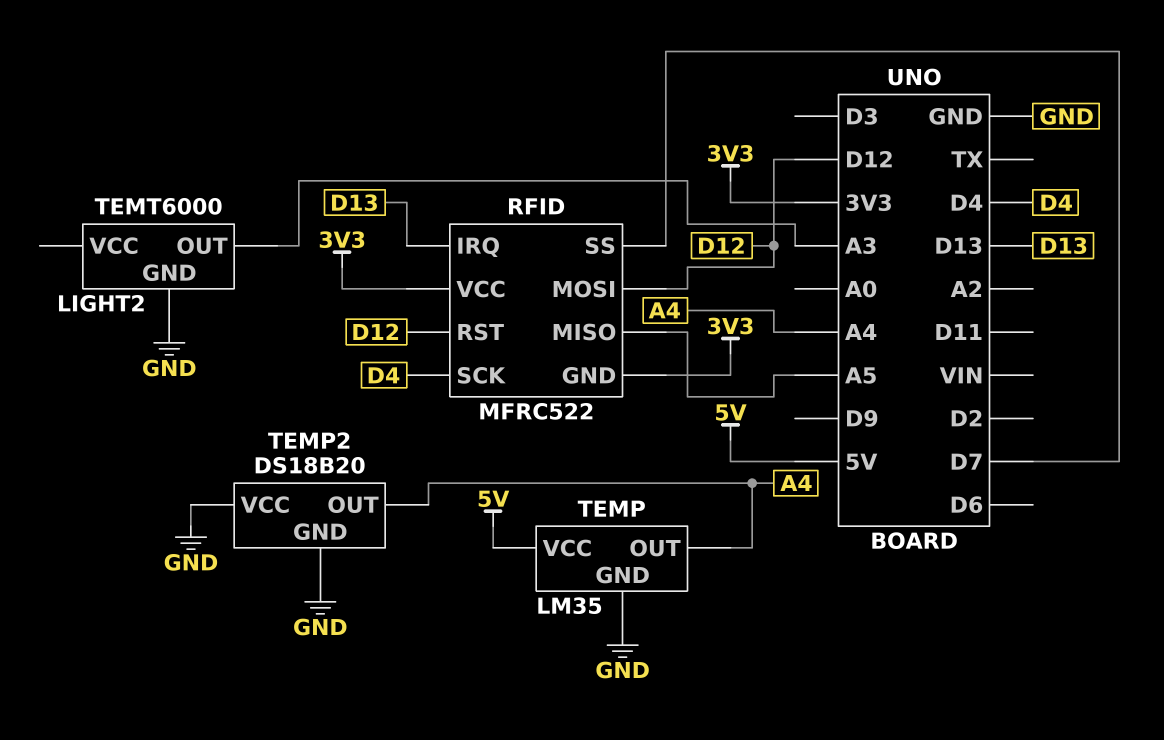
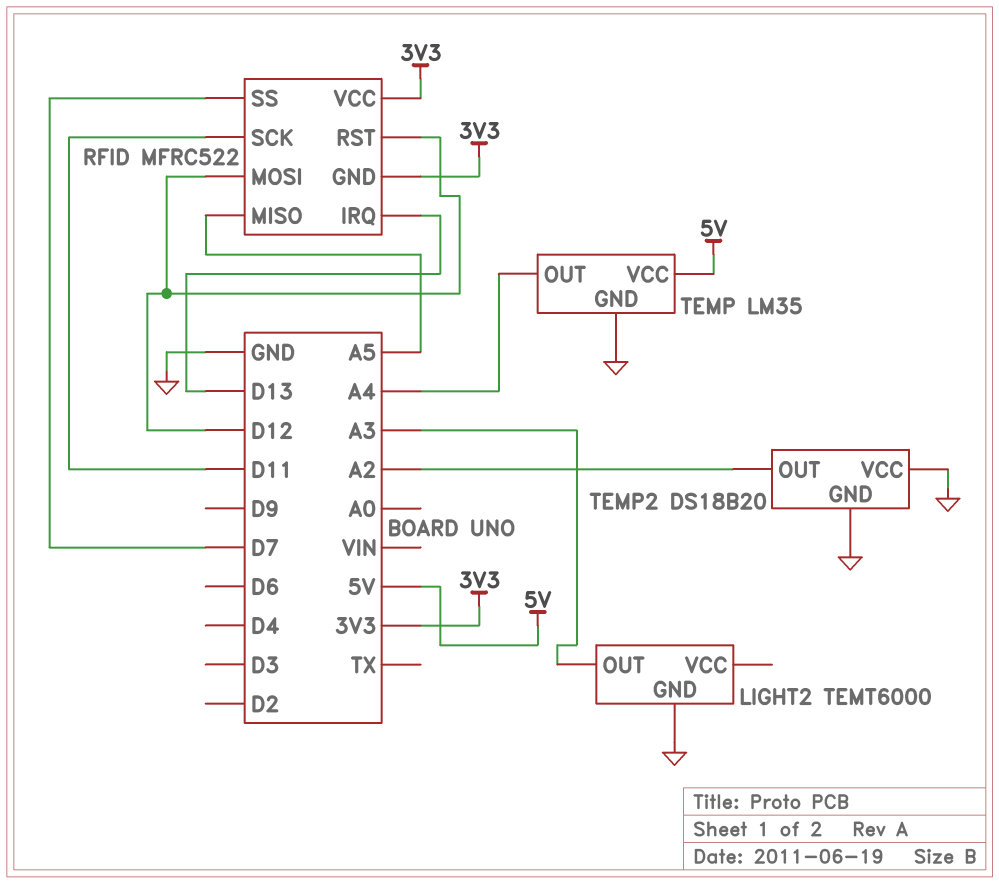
RFID pin SCK: D4 -> D11
TEMP2 pin OUT: A4 -> A2

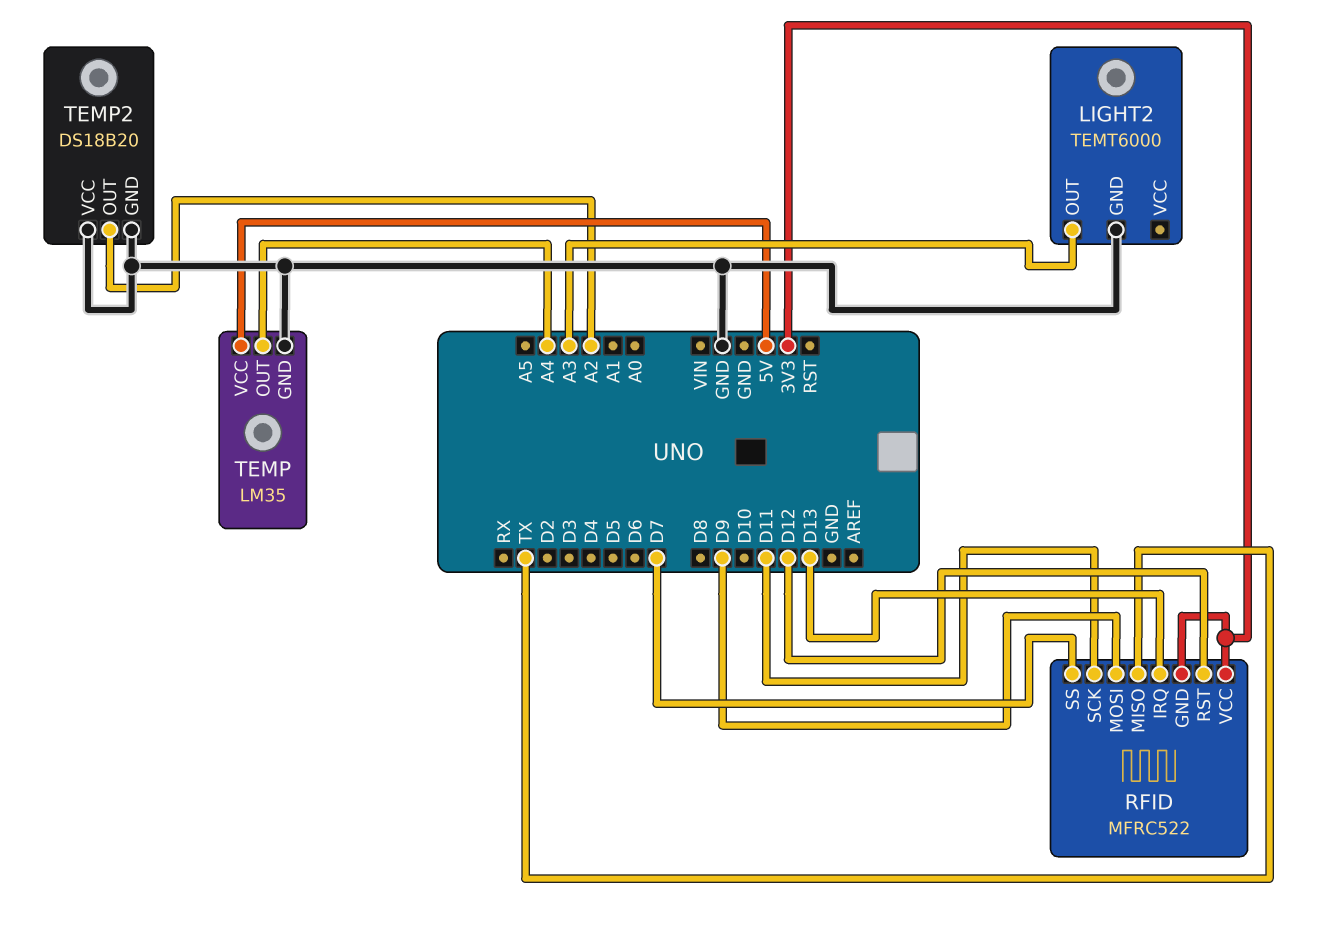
RFID pin MISO: A5 -> TX
RFID pin MOSI: D12 -> D9

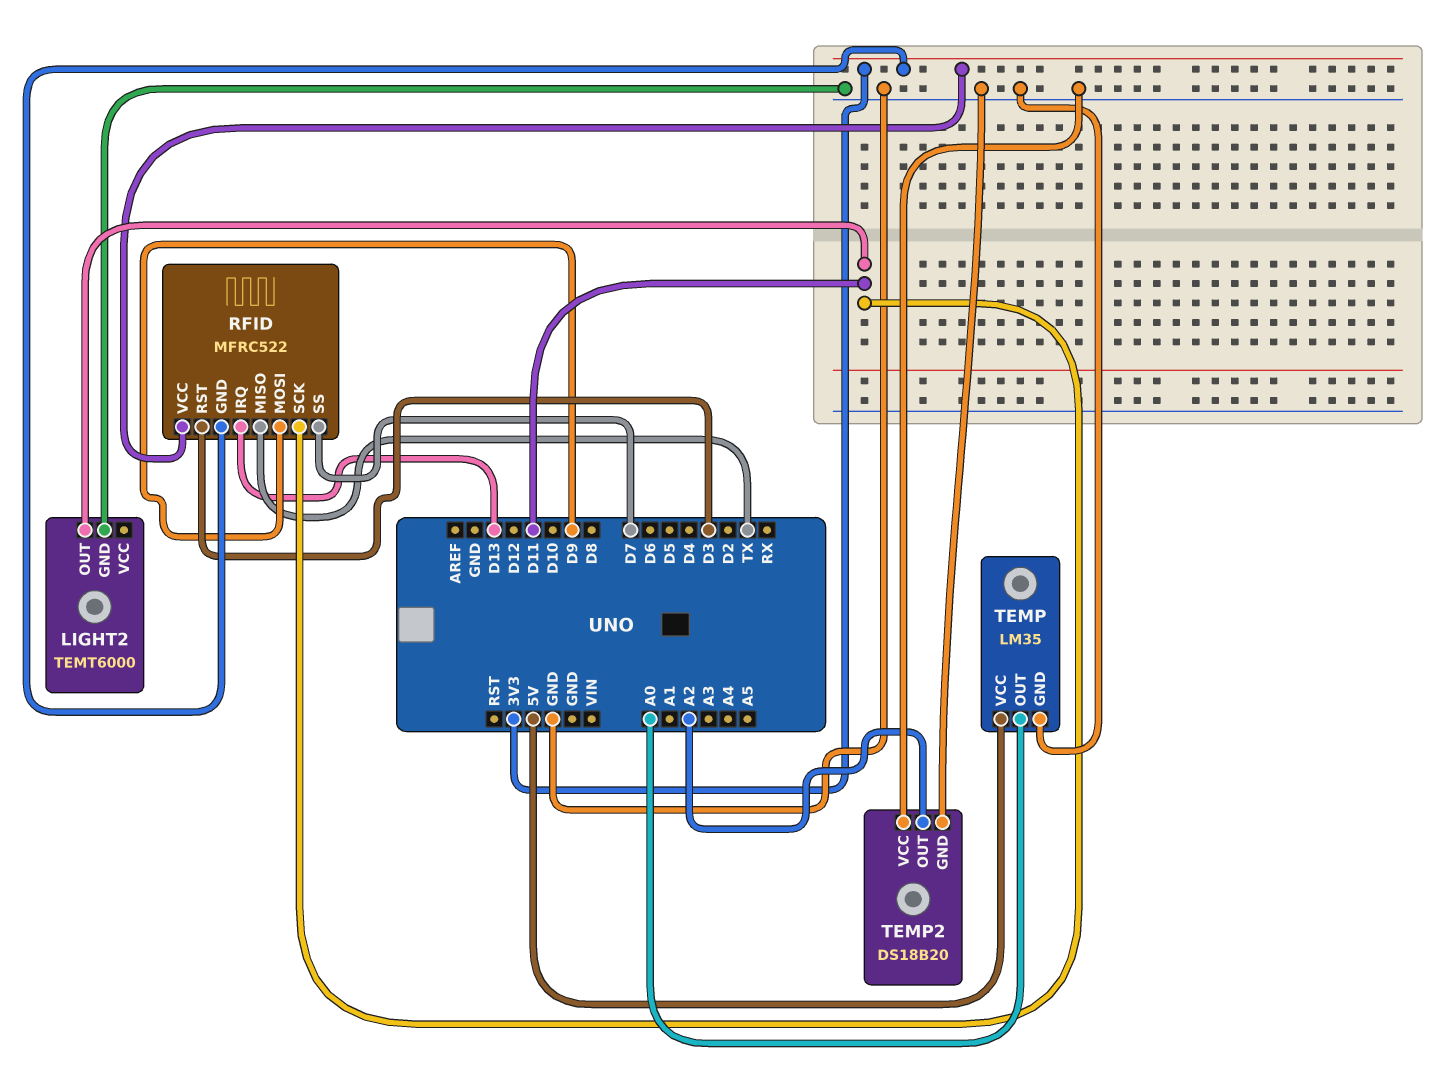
LIGHT2 pin OUT: A3 -> D11
RFID pin RST: D12 -> D3
TEMP pin OUT: A4 -> A0

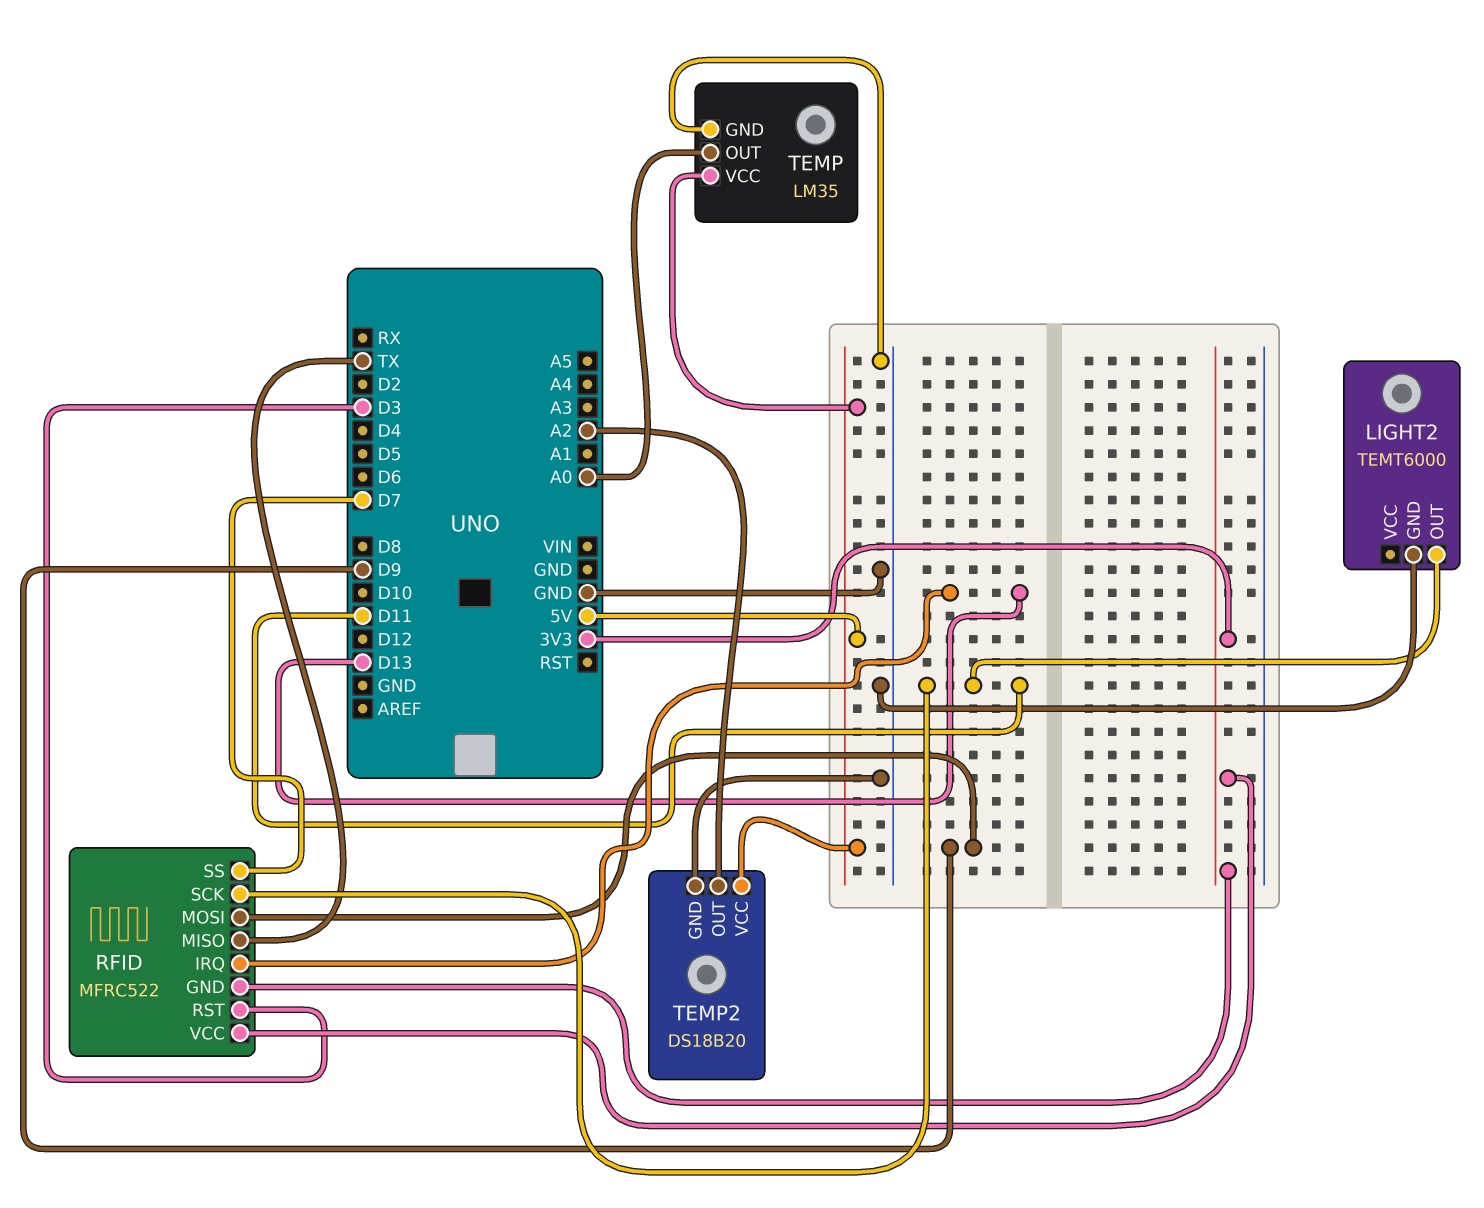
TEMP2 pin VCC: GND -> 5V

